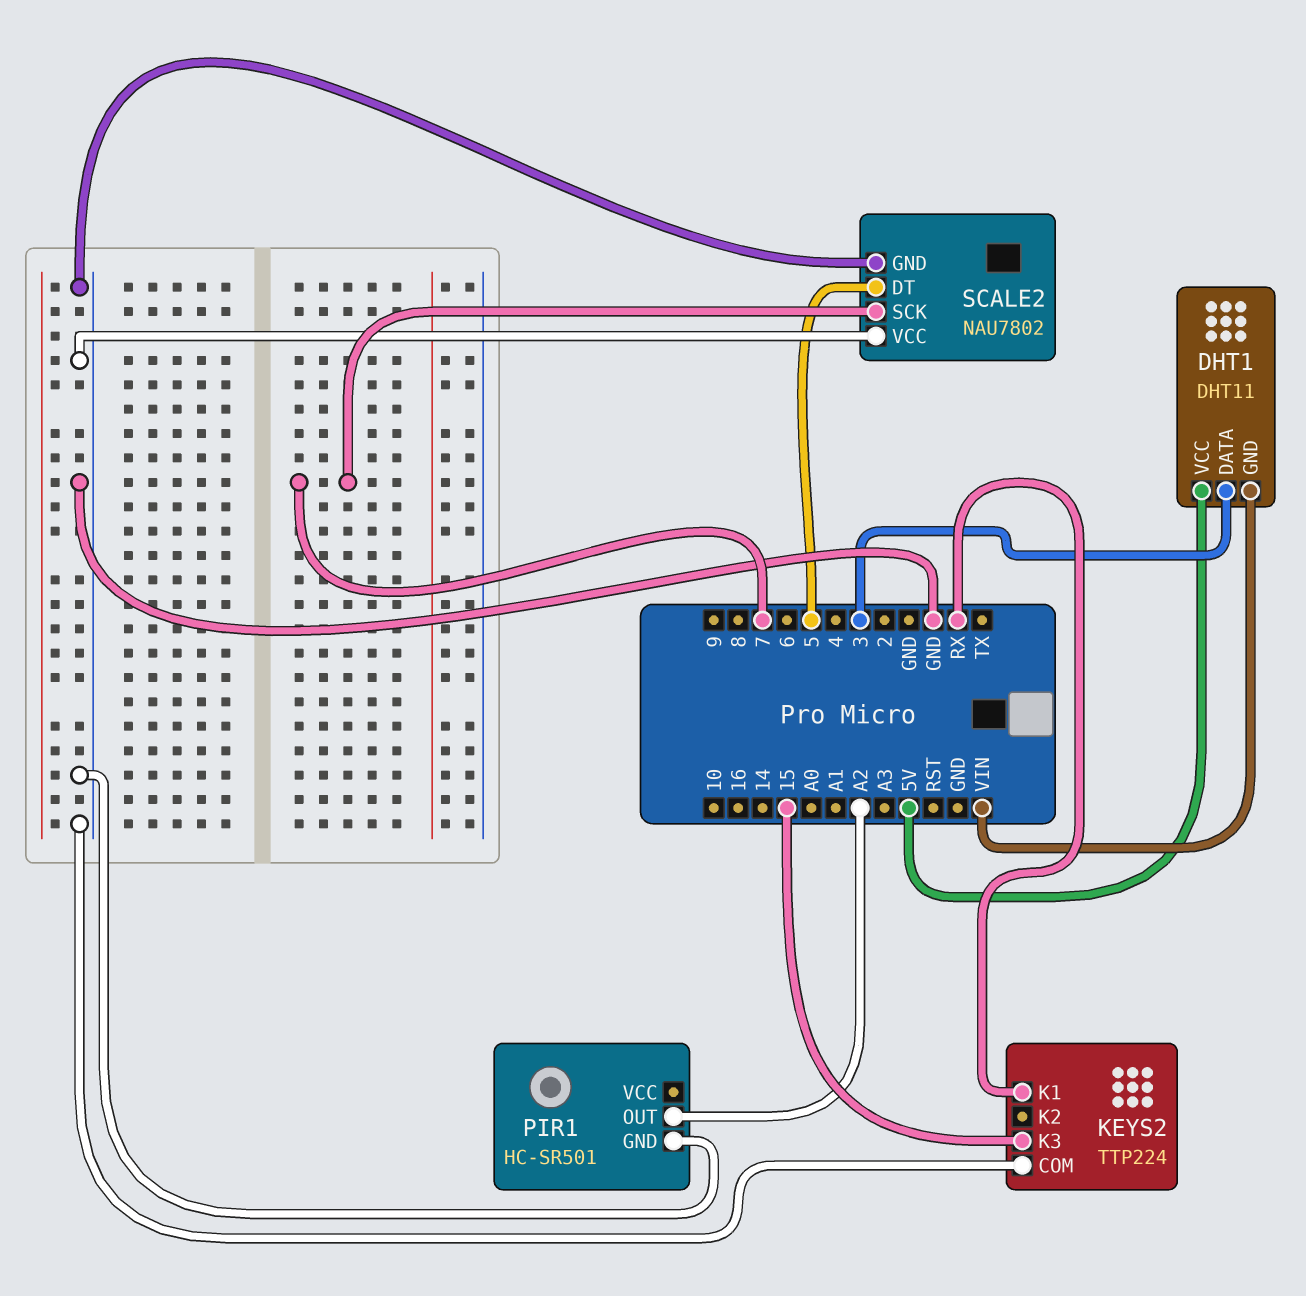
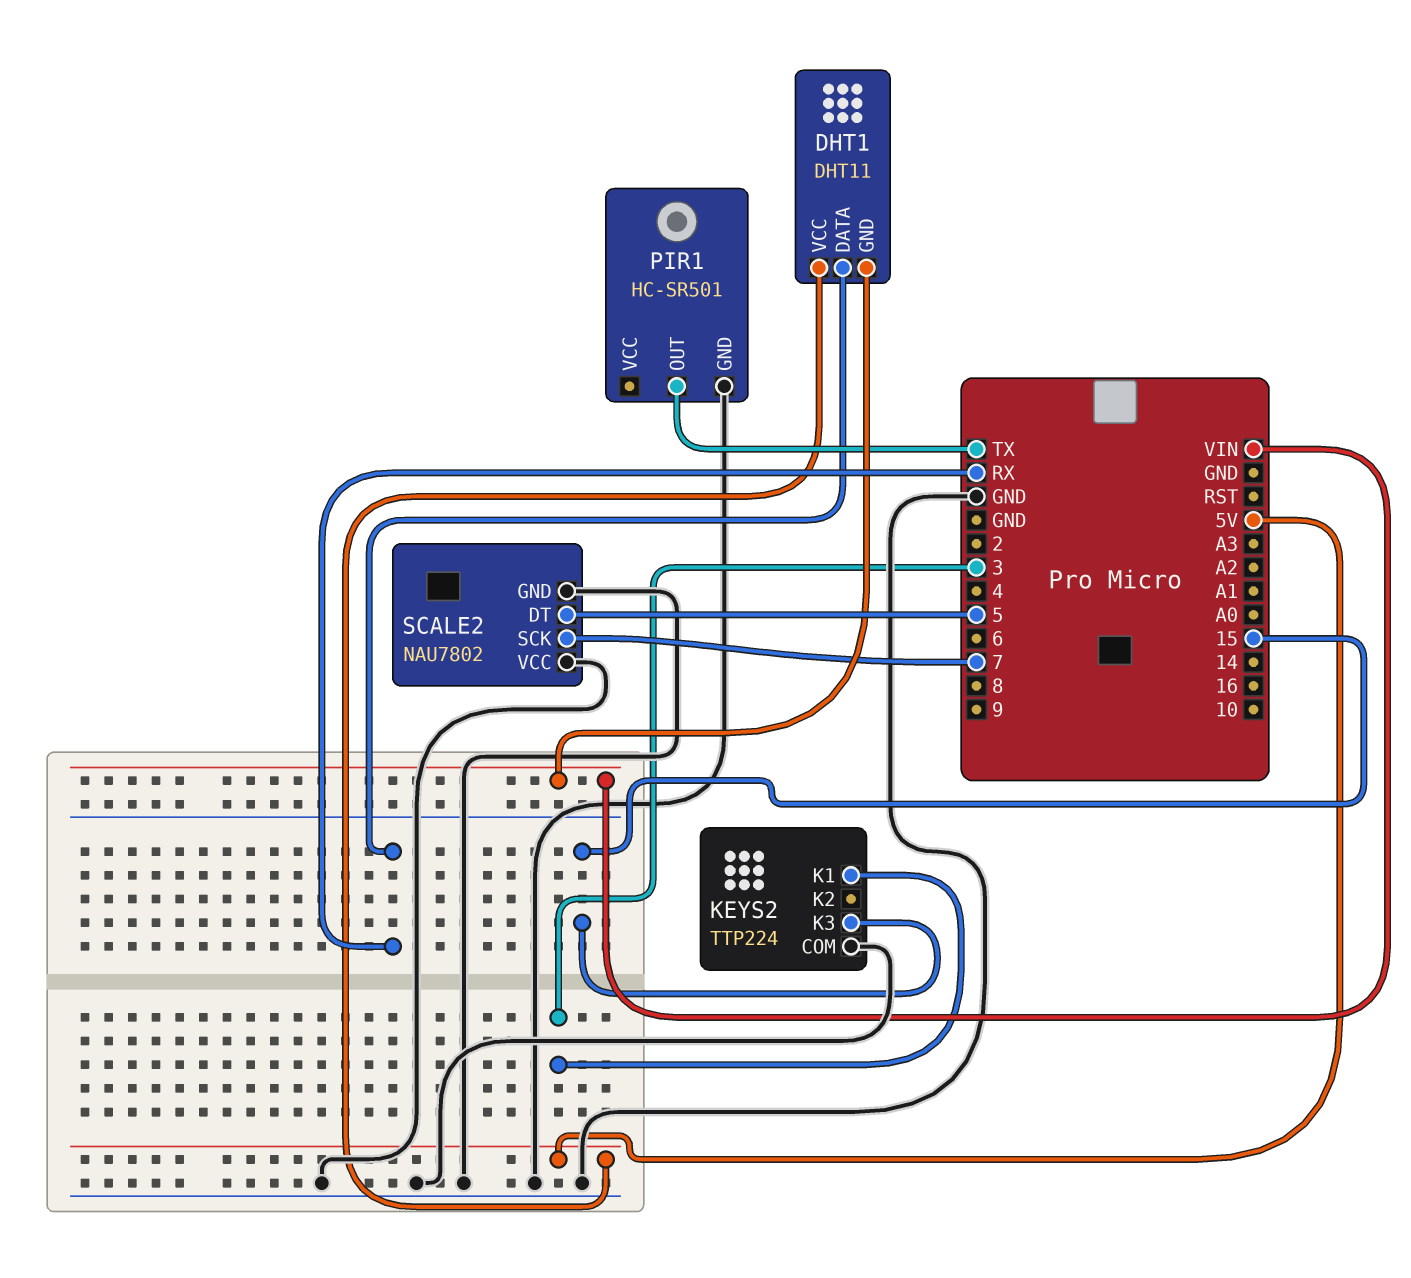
DHT1 pin DATA: 3 -> RX
KEYS2 pin K1: RX -> 3
PIR1 pin OUT: A2 -> TX

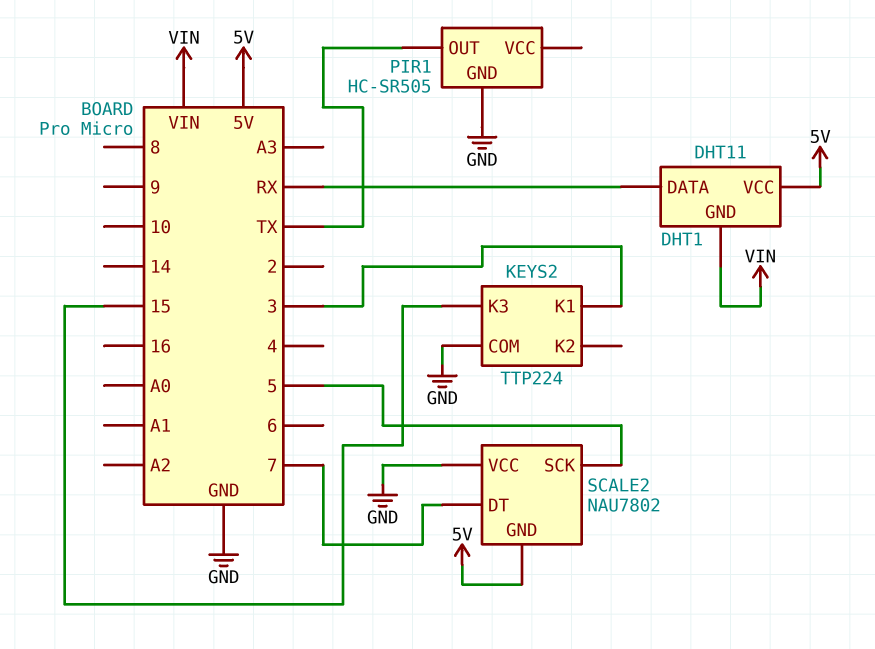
PIR1: HC-SR501 -> HC-SR505
SCALE2 pin DT: 5 -> 7
SCALE2 pin GND: GND -> 5V
SCALE2 pin SCK: 7 -> 5

